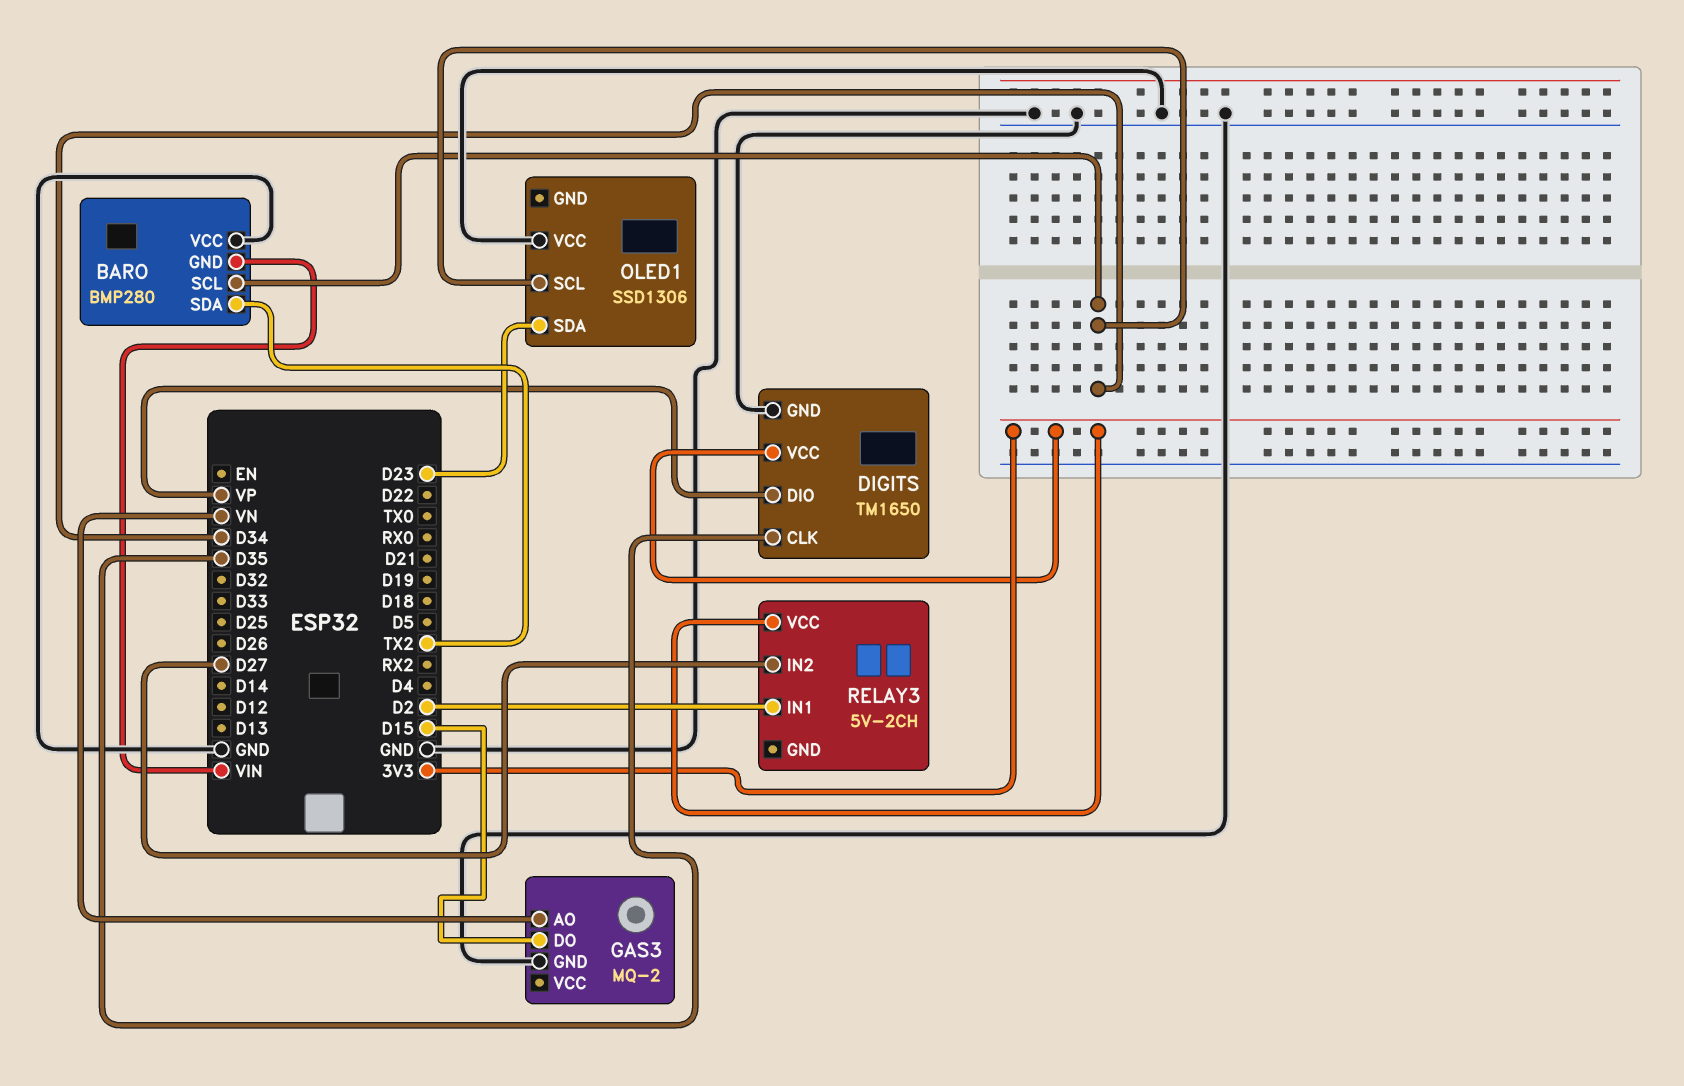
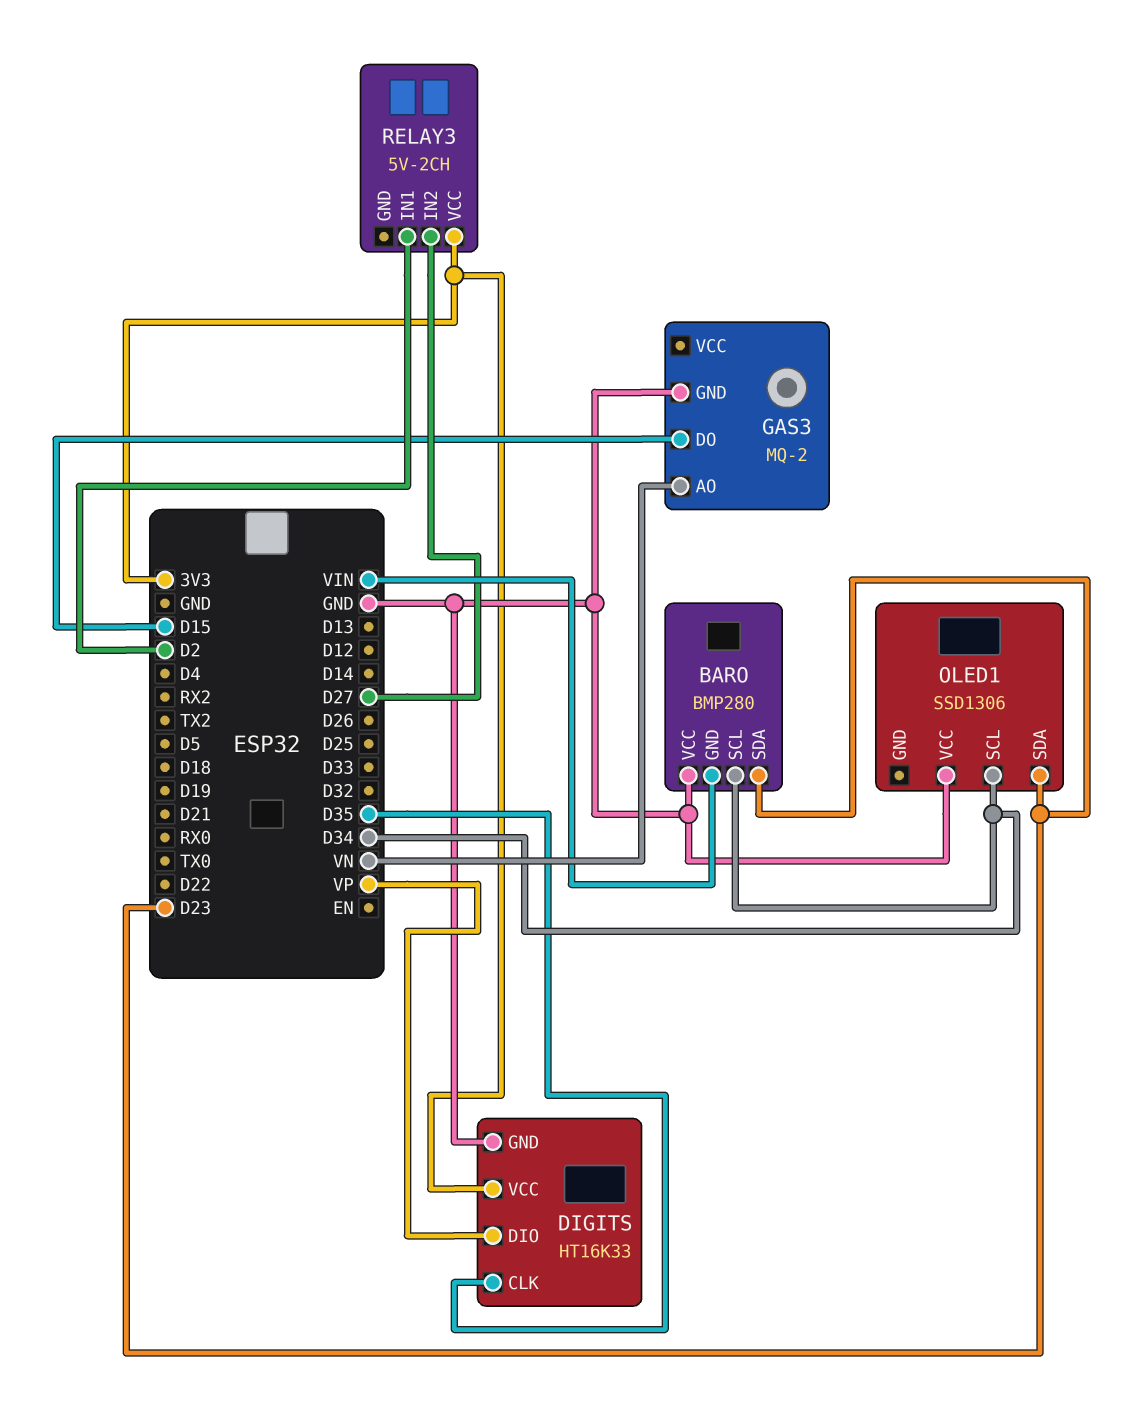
BARO pin SDA: TX2 -> D23
DIGITS: TM1650 -> HT16K33

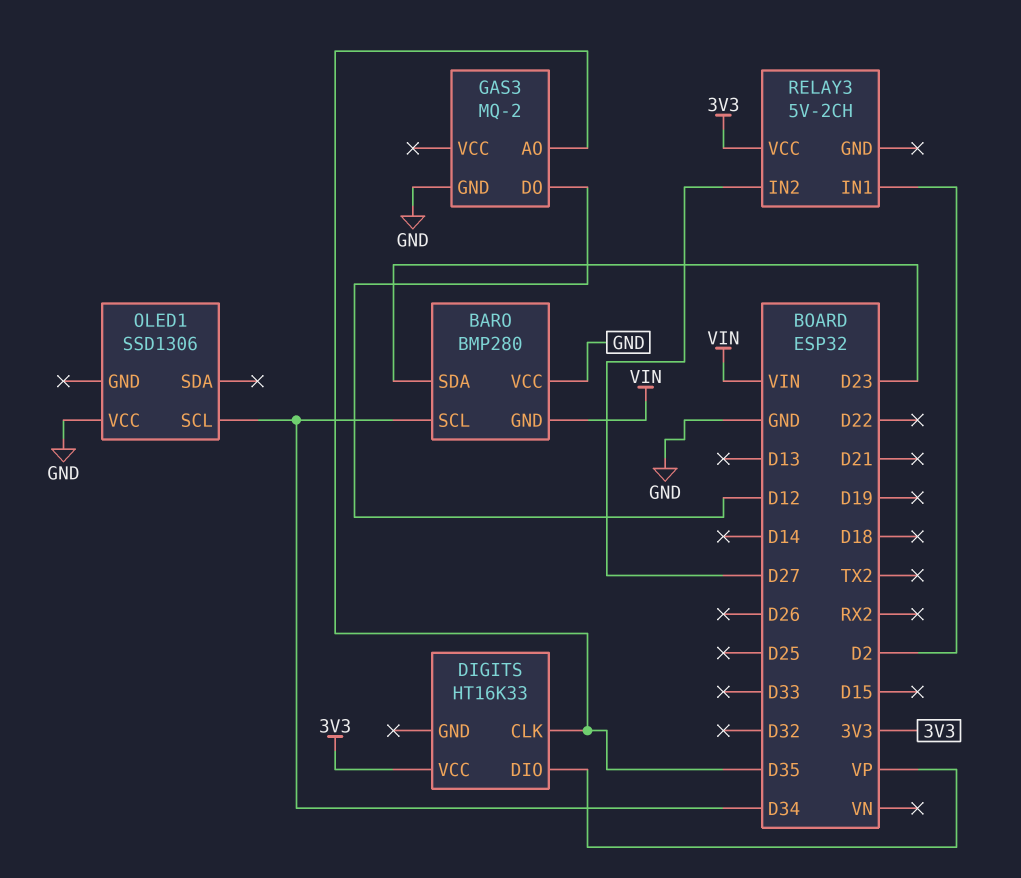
DIGITS pin GND: GND -> none
GAS3 pin AO: VN -> D35
GAS3 pin DO: D15 -> D12
OLED1 pin SDA: D23 -> none

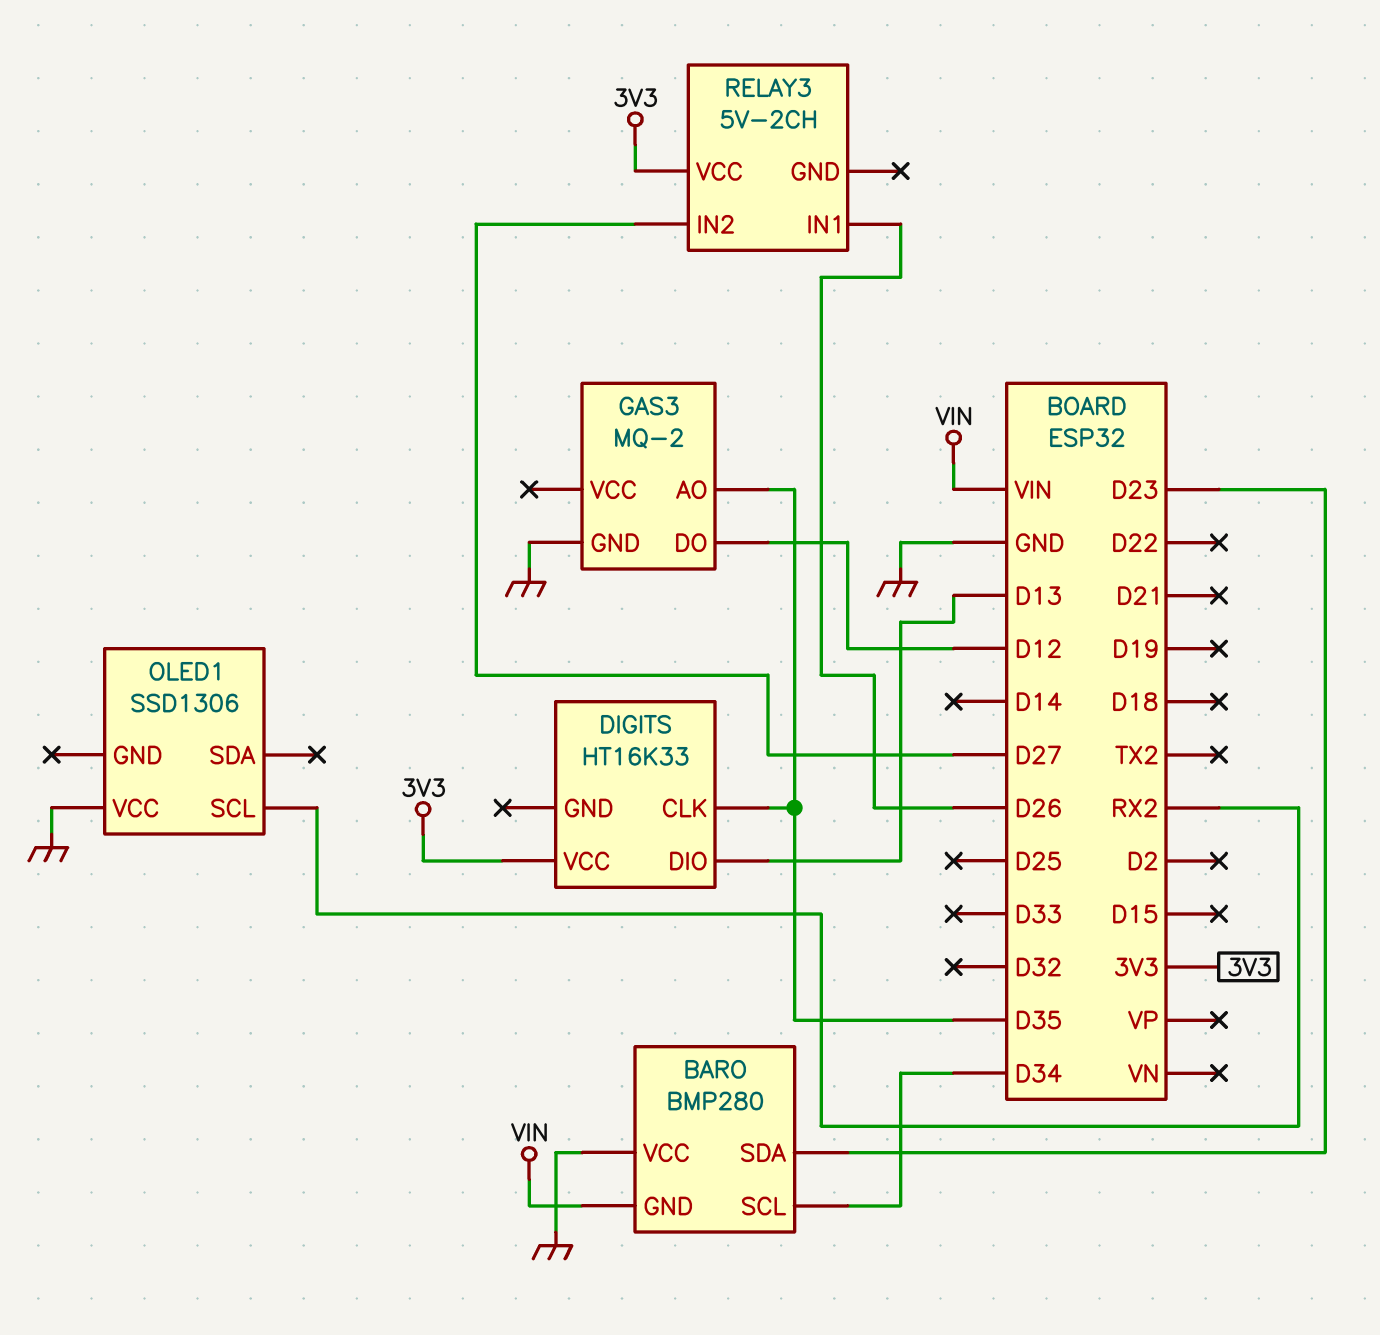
DIGITS pin DIO: VP -> D13
OLED1 pin SCL: D34 -> RX2
RELAY3 pin IN1: D2 -> D26

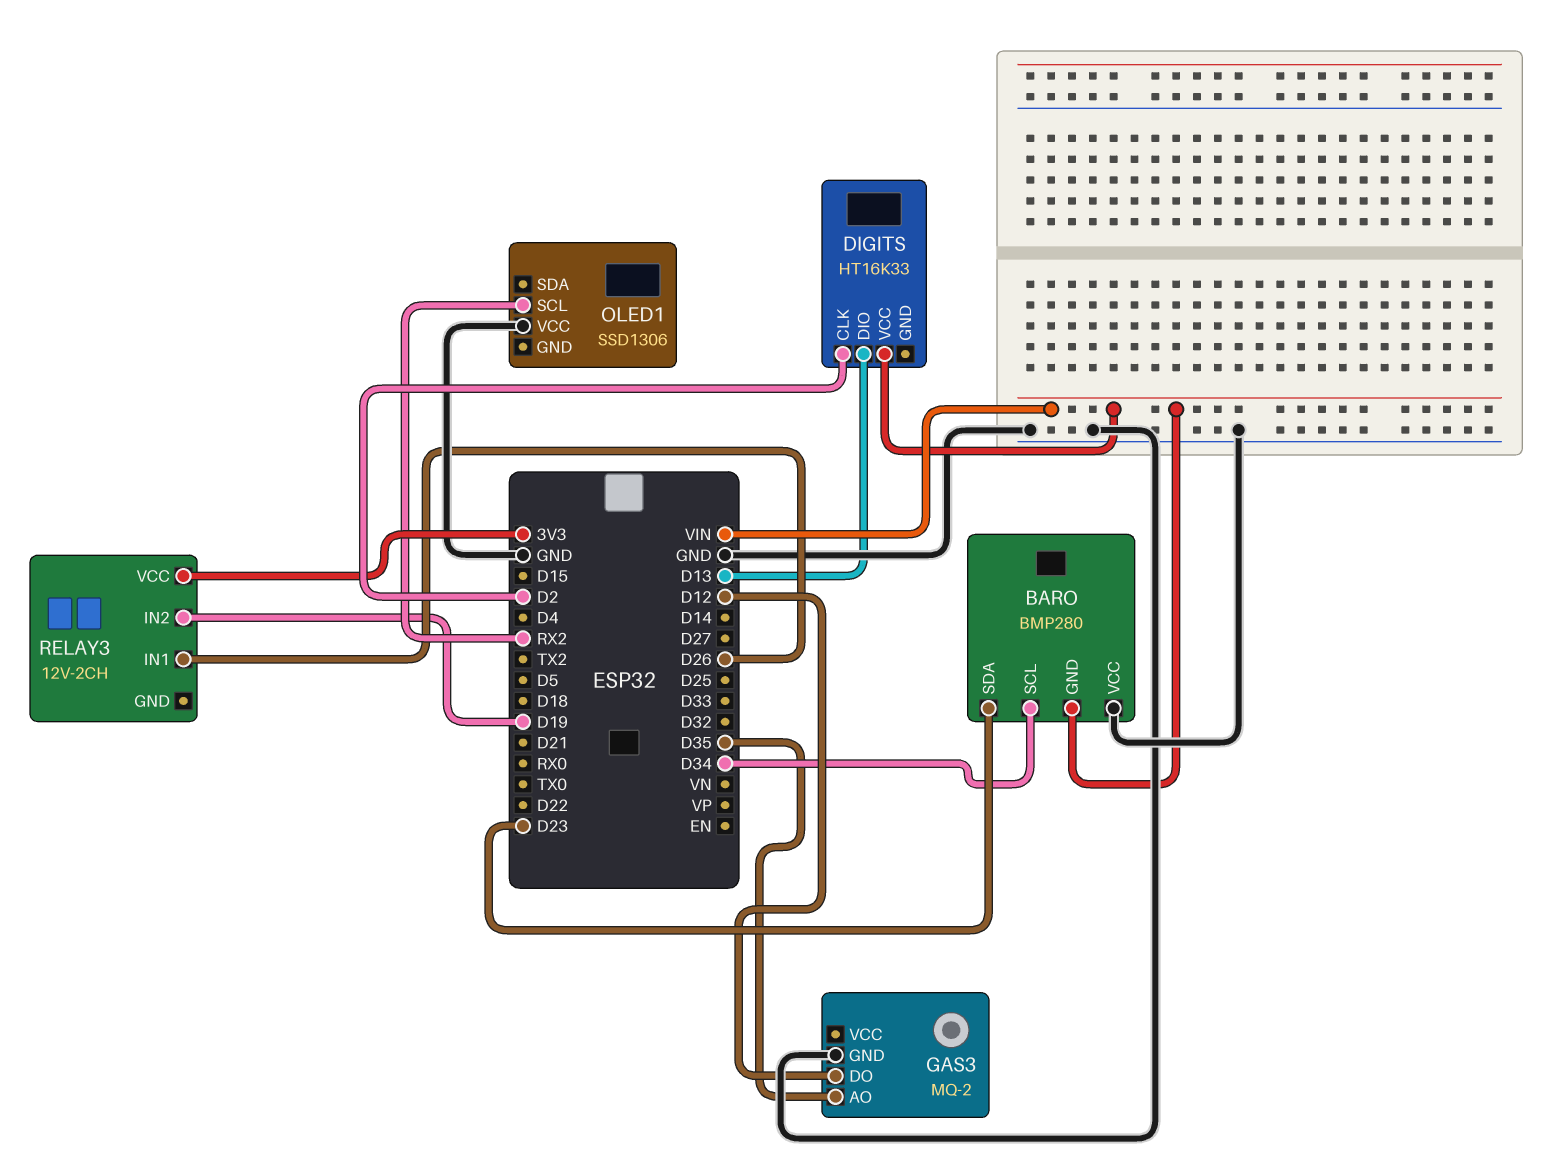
DIGITS pin CLK: D35 -> D2
DIGITS pin VCC: 3V3 -> VIN
RELAY3: 5V-2CH -> 12V-2CH
RELAY3 pin IN2: D27 -> D19

